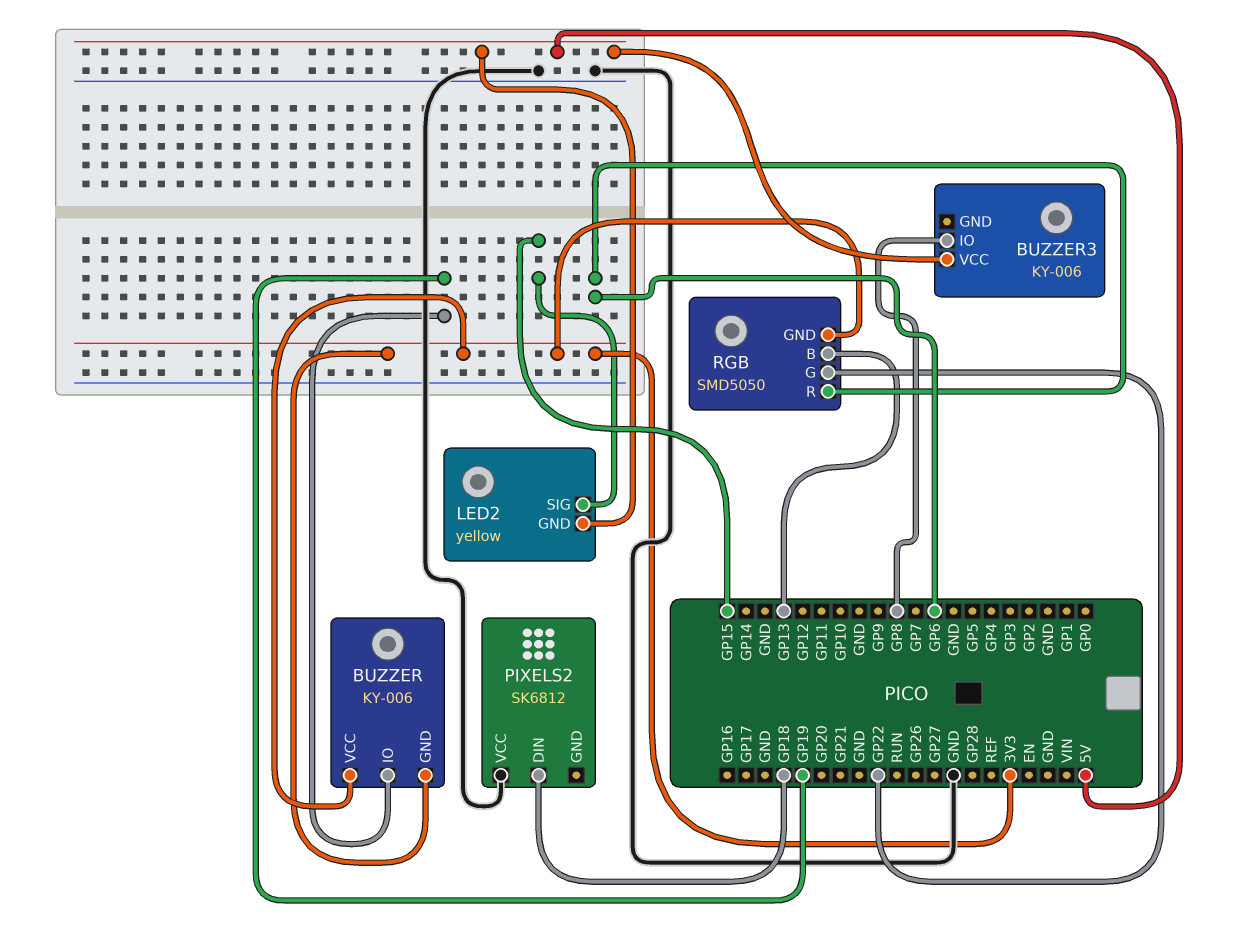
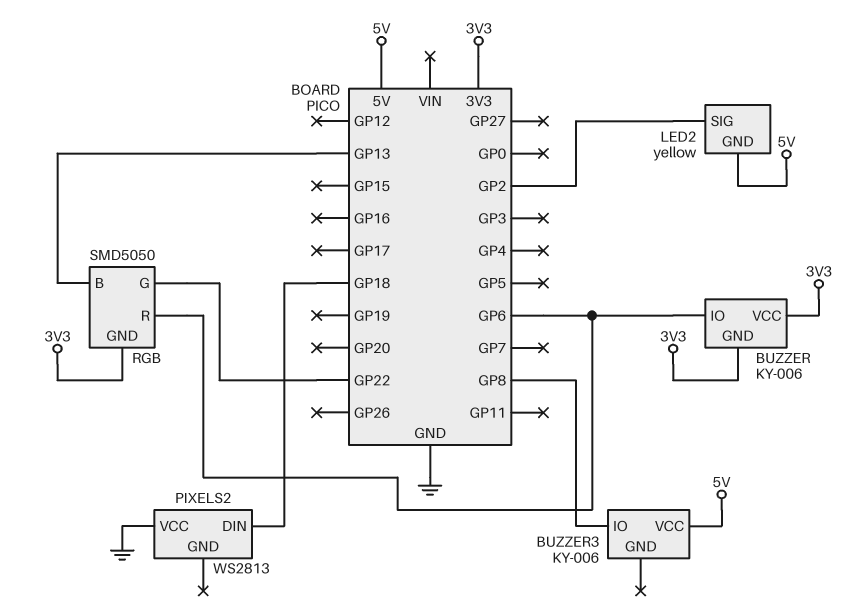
BUZZER pin IO: GP19 -> GP6
LED2 pin SIG: GP15 -> GP2
PIXELS2: SK6812 -> WS2813

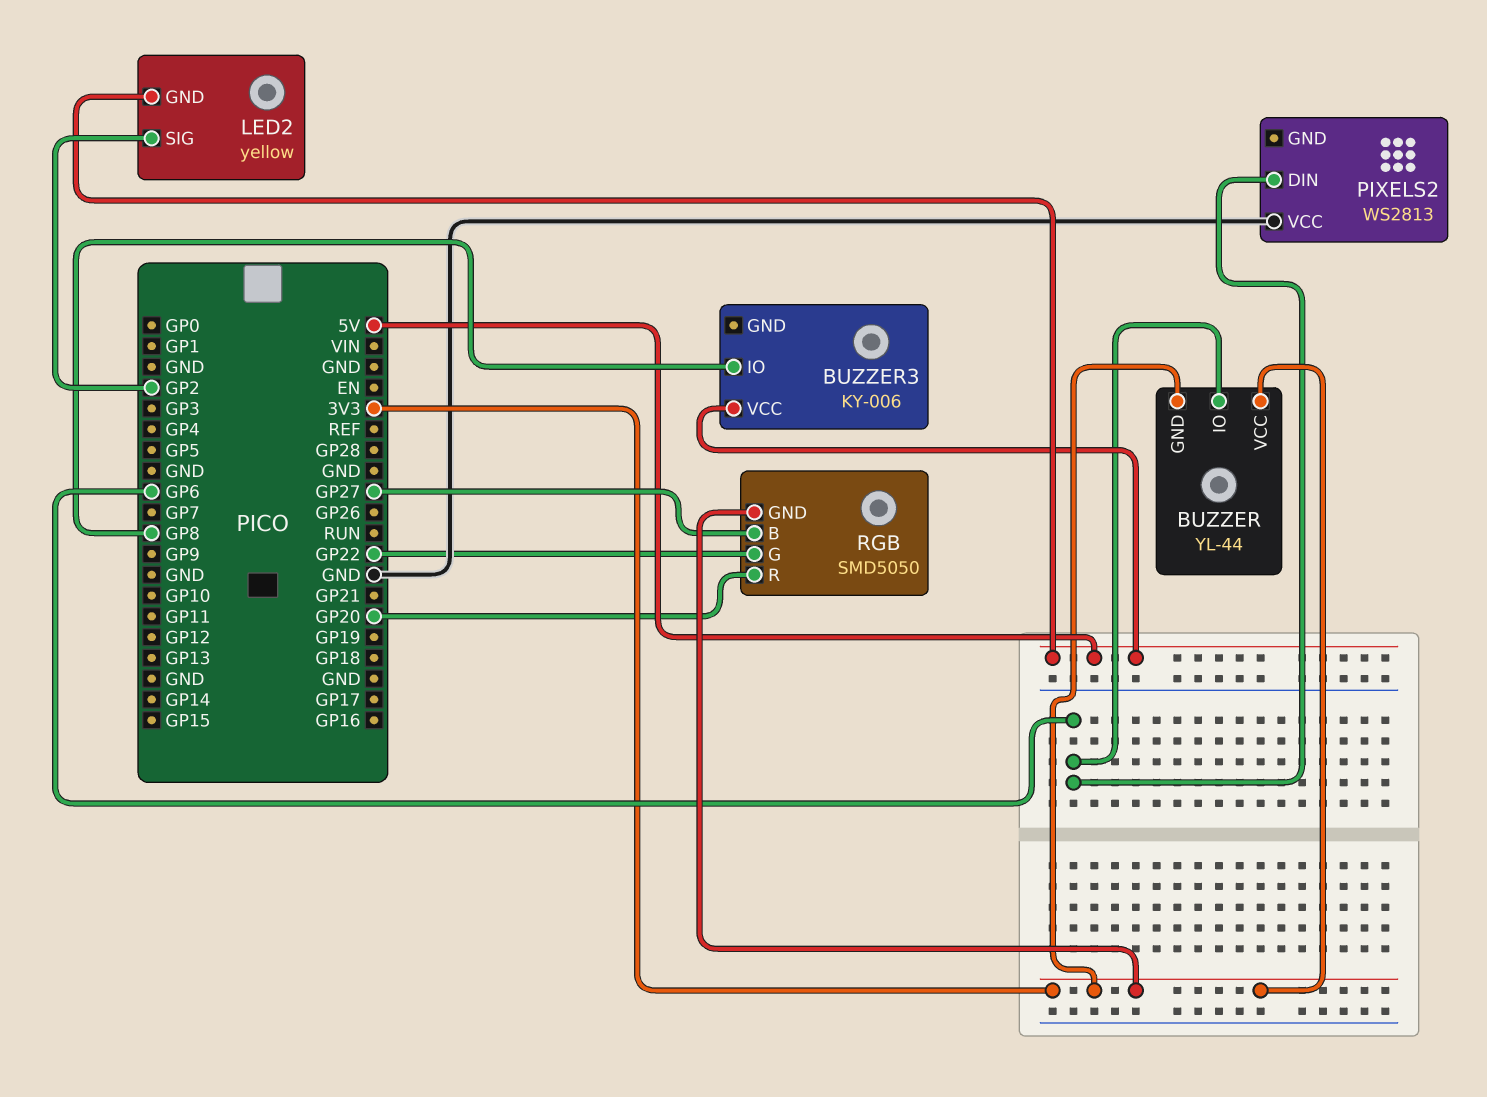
BUZZER: KY-006 -> YL-44
PIXELS2 pin DIN: GP18 -> GP6
RGB pin B: GP13 -> GP27
RGB pin R: GP6 -> GP20

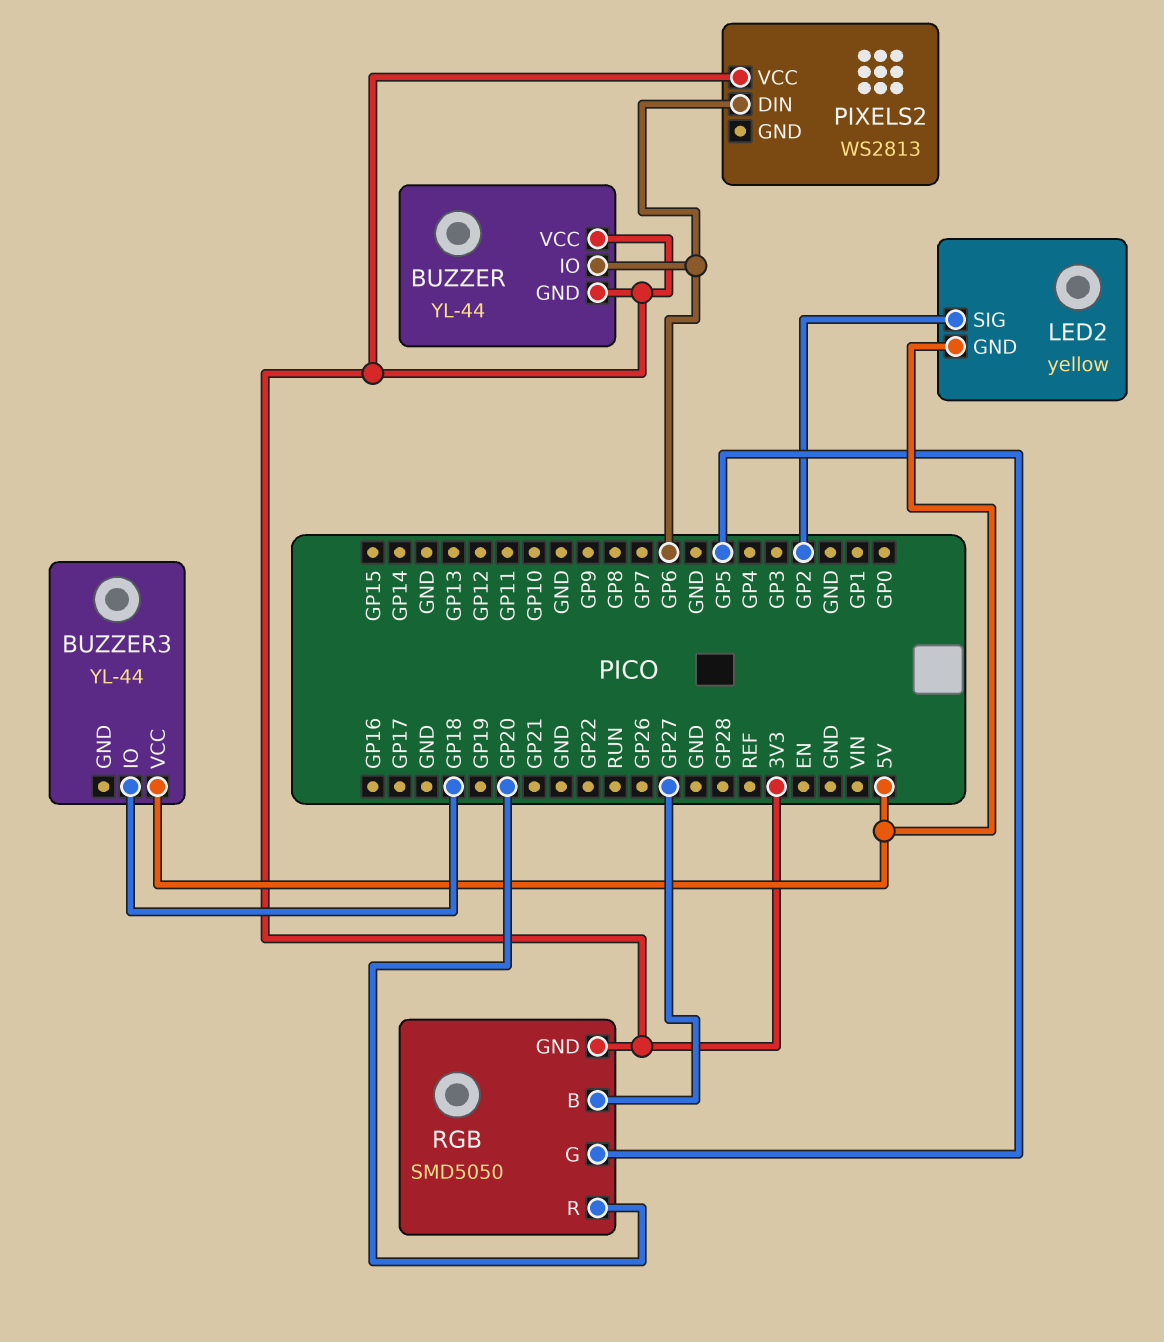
BUZZER3: KY-006 -> YL-44
BUZZER3 pin IO: GP8 -> GP18
PIXELS2 pin VCC: GND -> 3V3
RGB pin G: GP22 -> GP5

